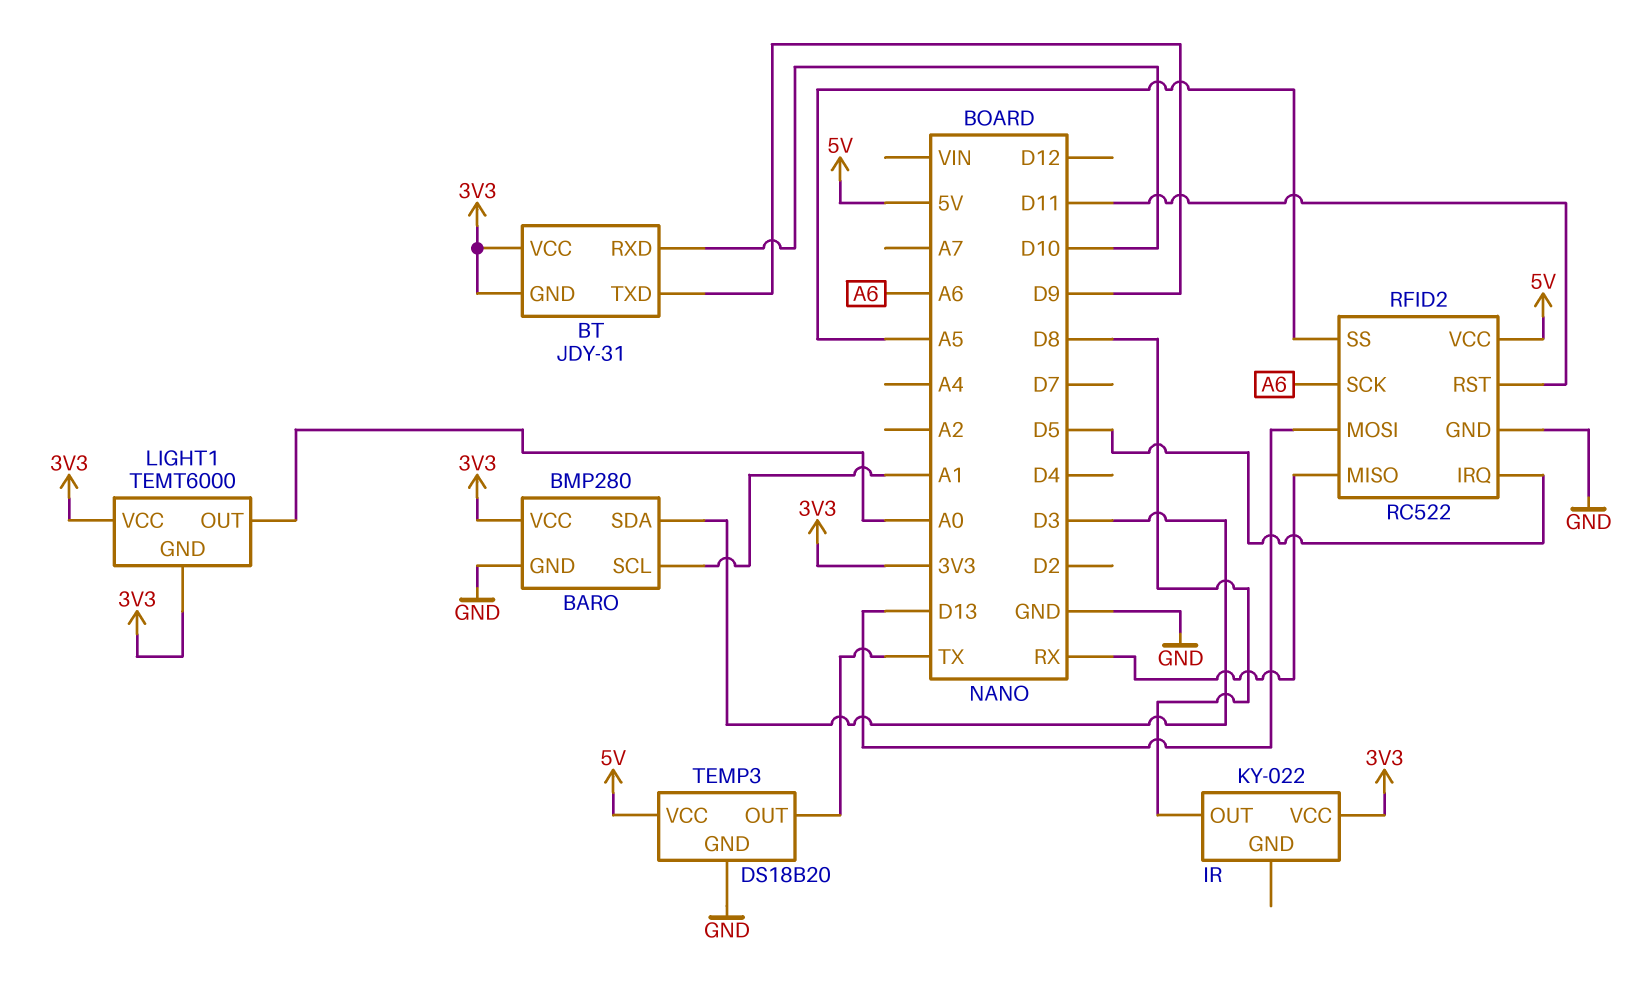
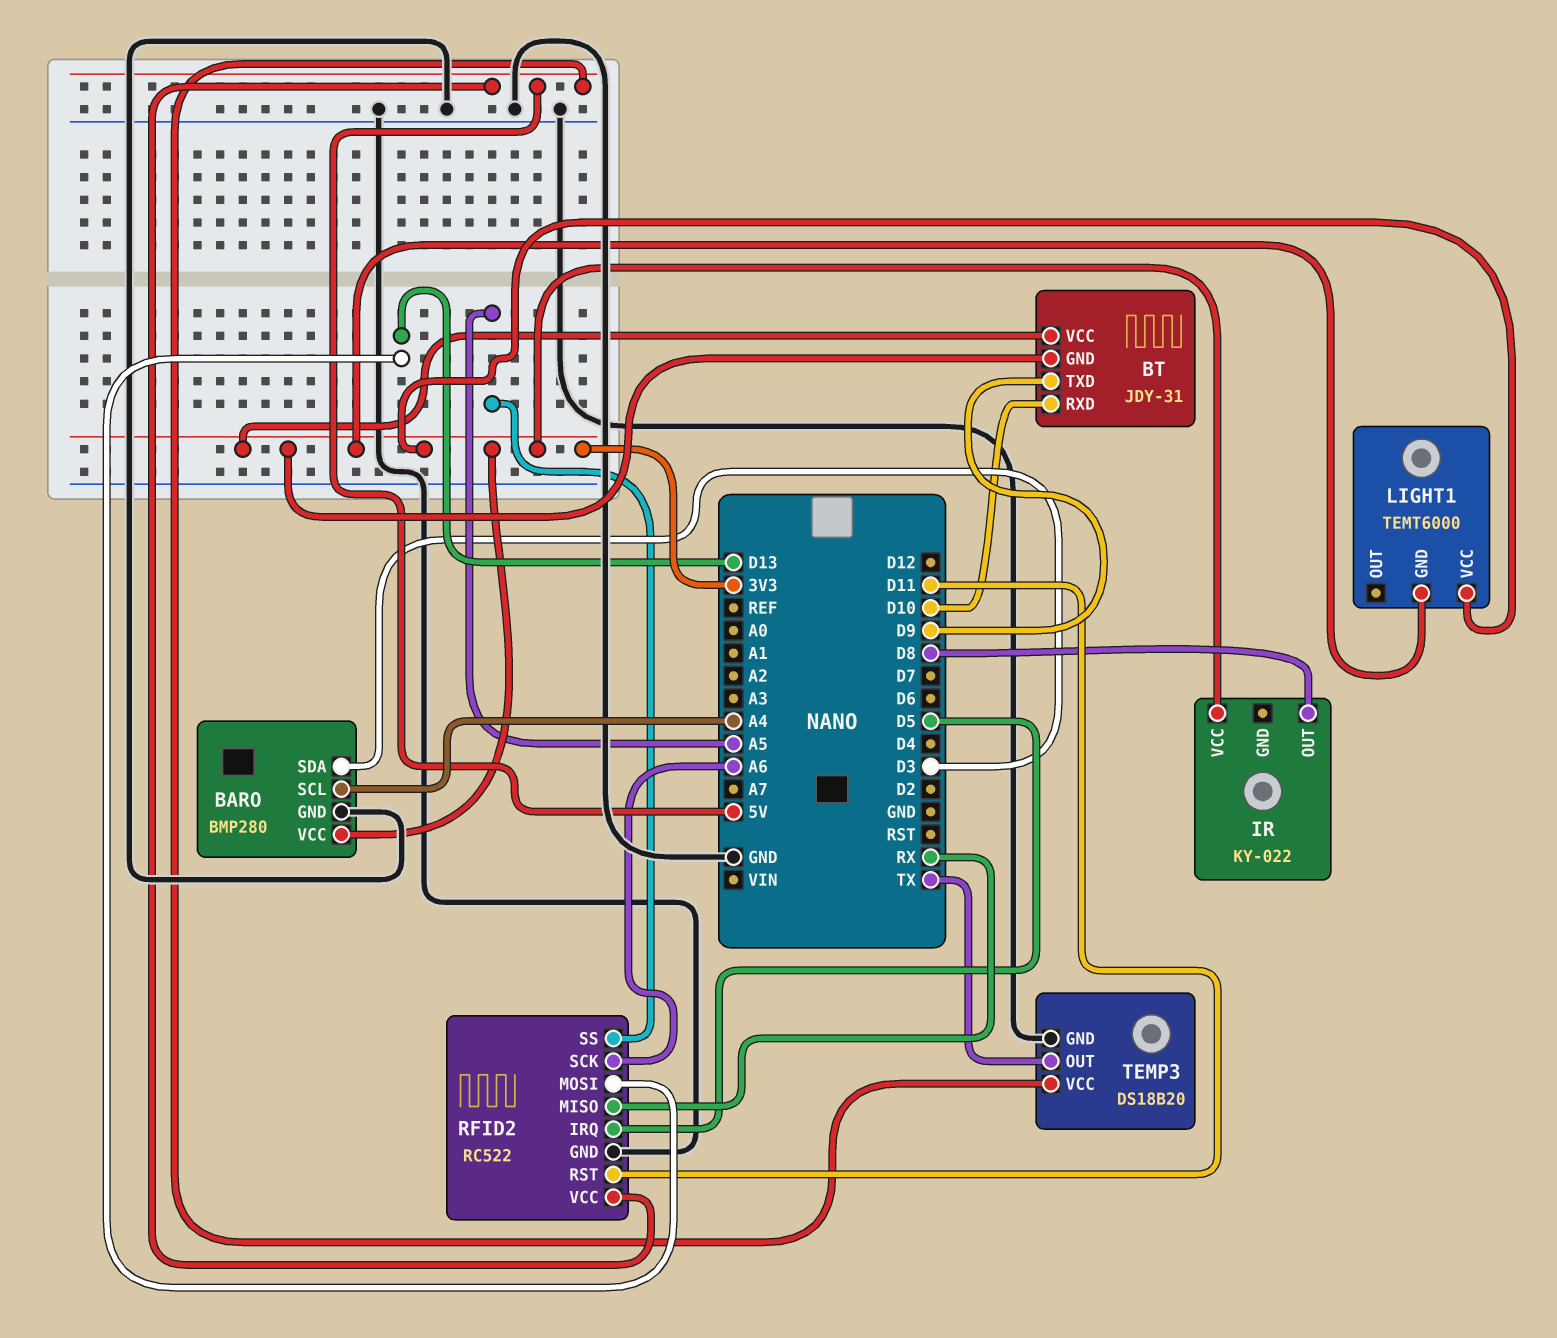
BARO pin SCL: A1 -> A4
LIGHT1 pin OUT: A0 -> none

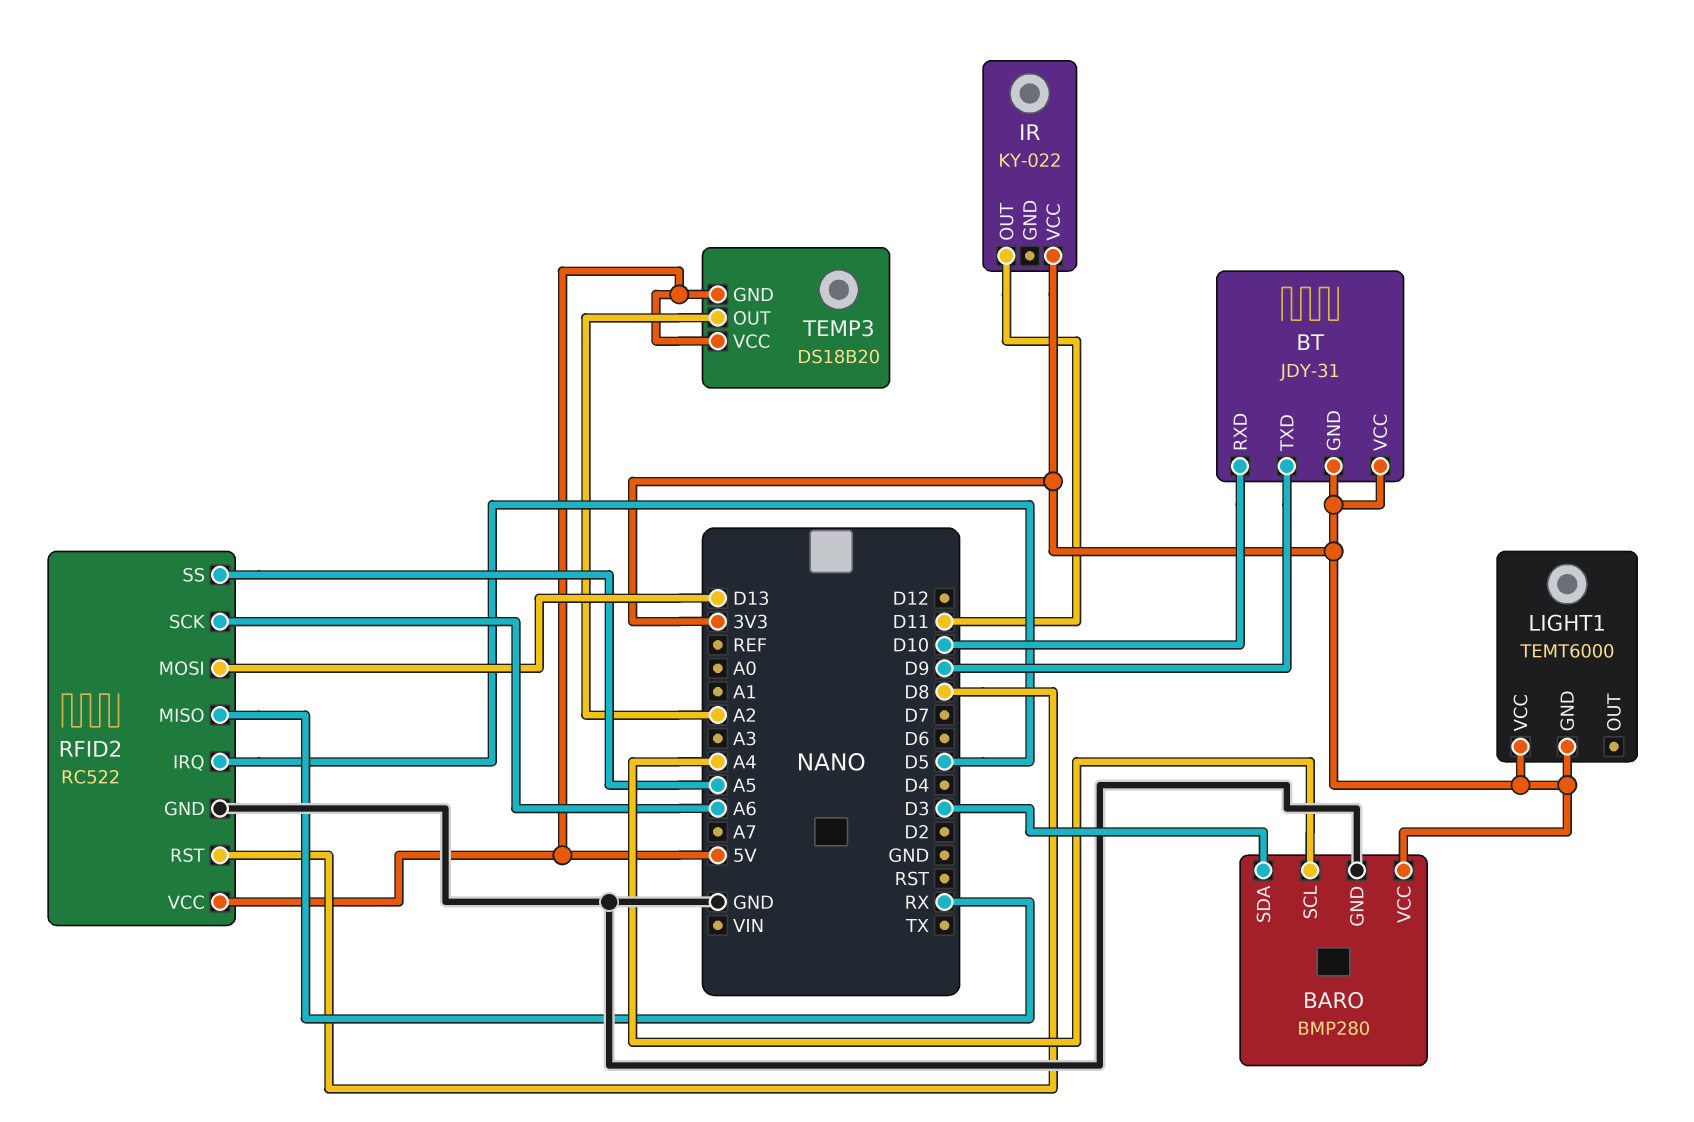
IR pin OUT: D8 -> D11
RFID2 pin RST: D11 -> D8
TEMP3 pin GND: GND -> 5V
TEMP3 pin OUT: TX -> A2

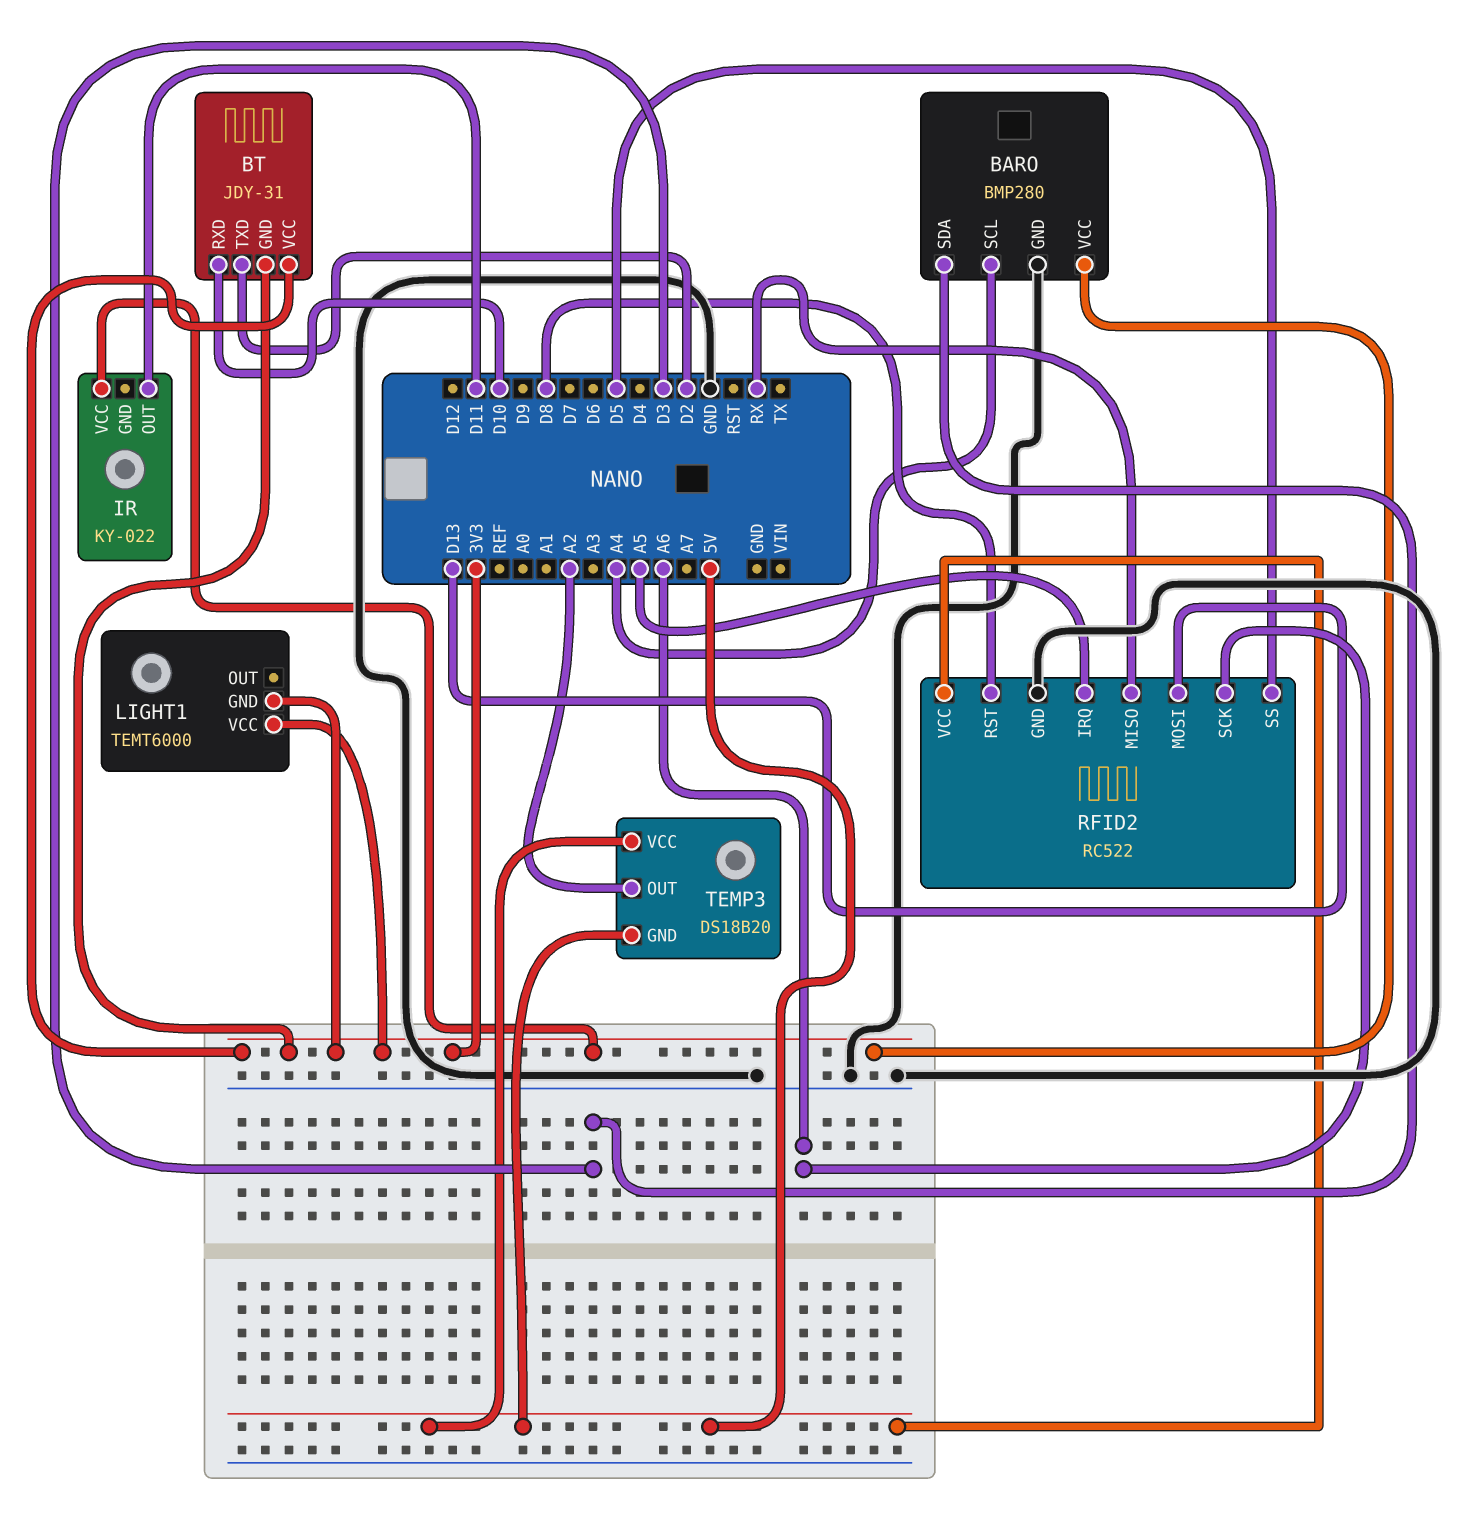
BT pin TXD: D9 -> D2
RFID2 pin IRQ: D5 -> A5
RFID2 pin SS: A5 -> D5

